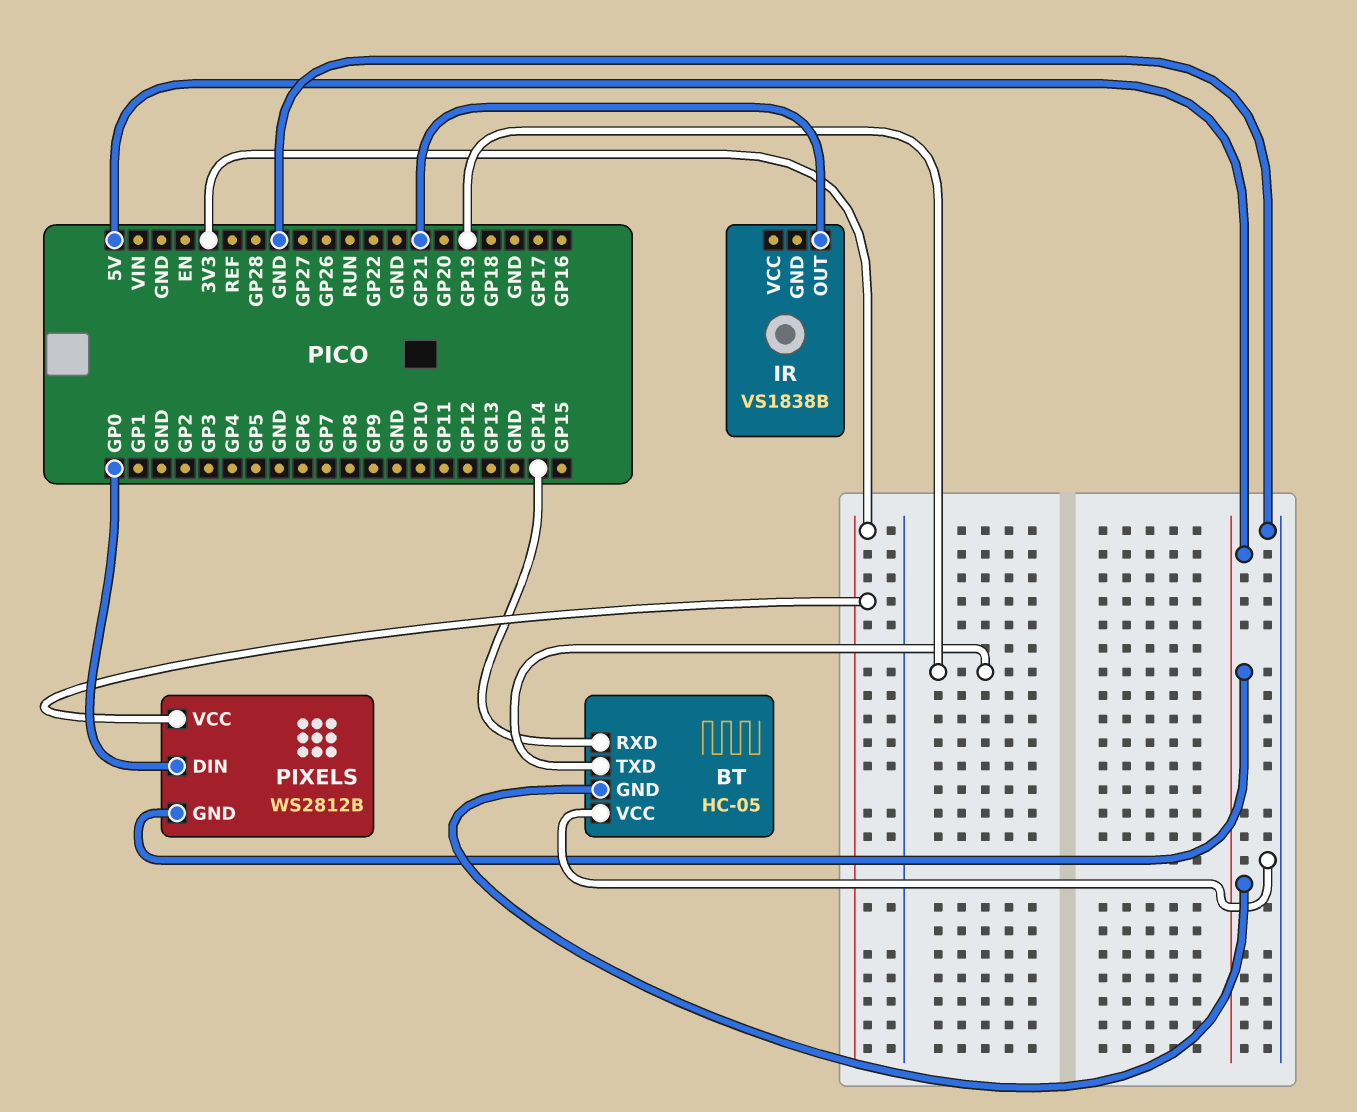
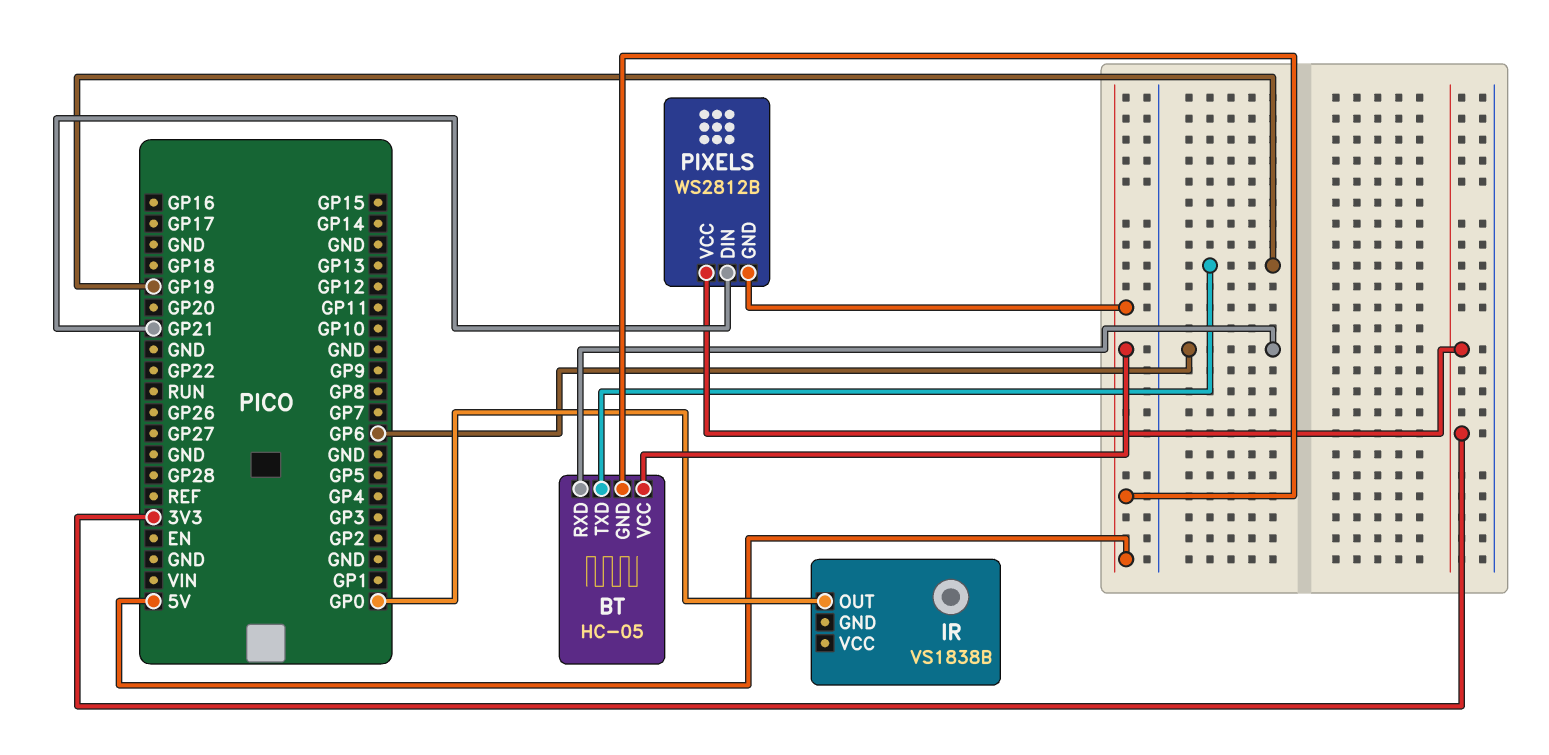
BT pin RXD: GP14 -> GP6
BT pin VCC: GND -> 5V
IR pin OUT: GP21 -> GP0
PIXELS pin DIN: GP0 -> GP21

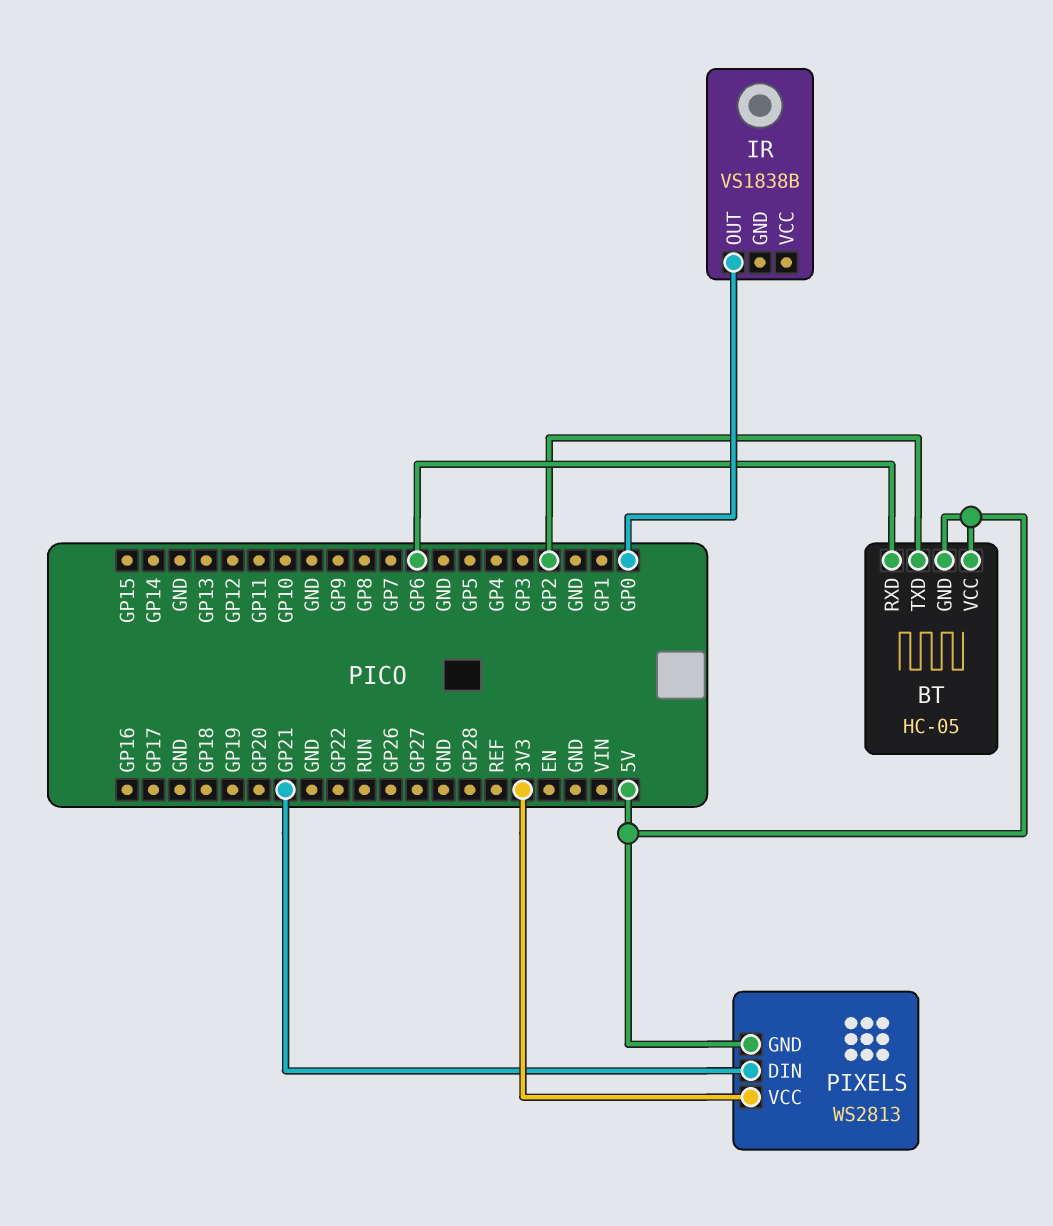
BT pin TXD: GP19 -> GP2
PIXELS: WS2812B -> WS2813

